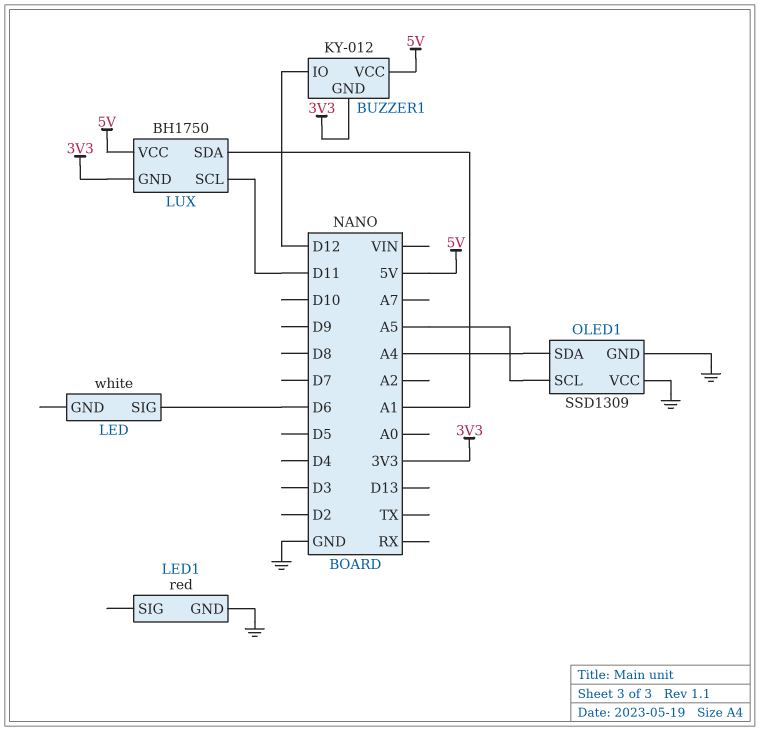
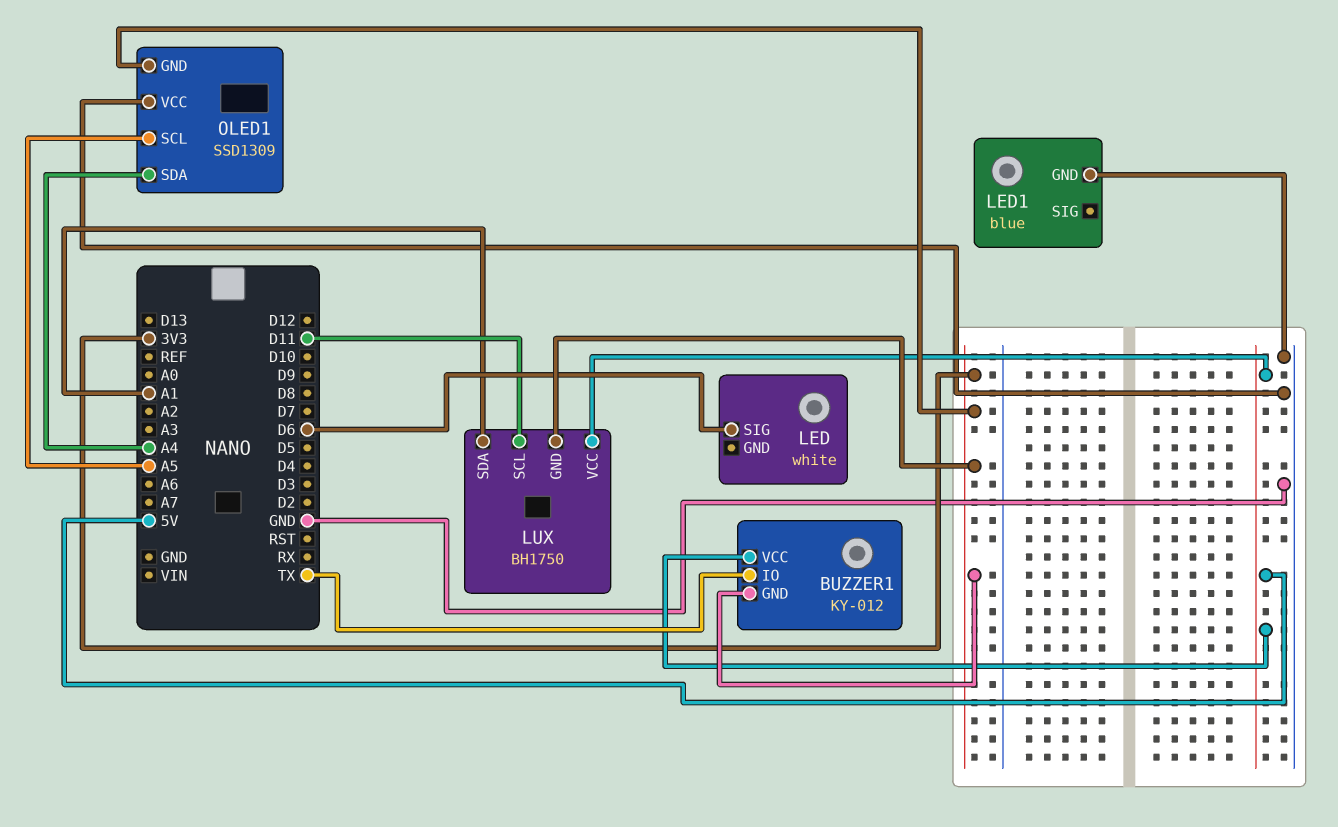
BUZZER1 pin IO: D12 -> TX
LED1: red -> blue
OLED1 pin GND: GND -> 3V3

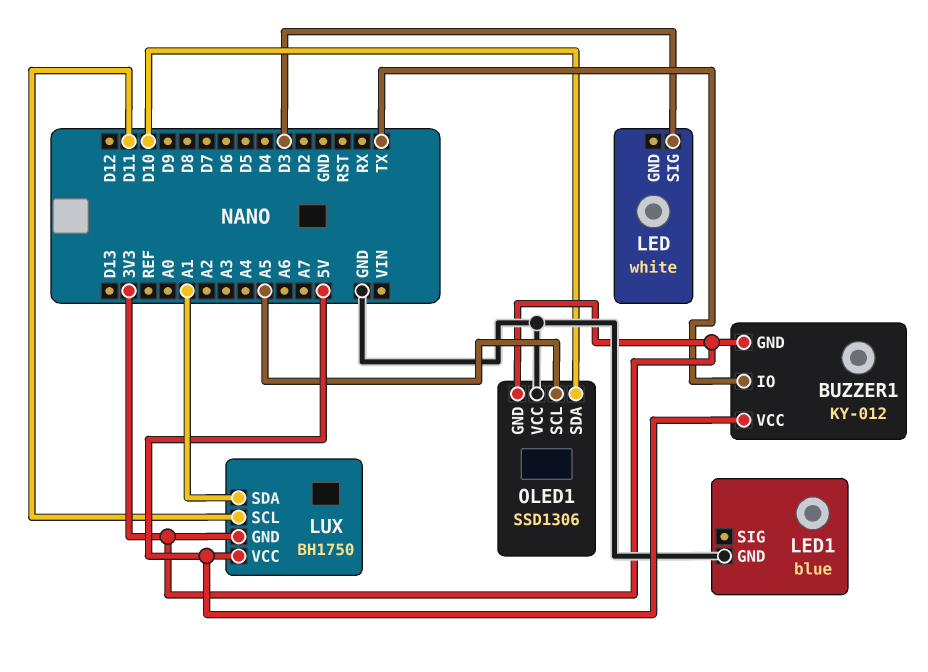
LED pin SIG: D6 -> D3
OLED1: SSD1309 -> SSD1306
OLED1 pin SDA: A4 -> D10

